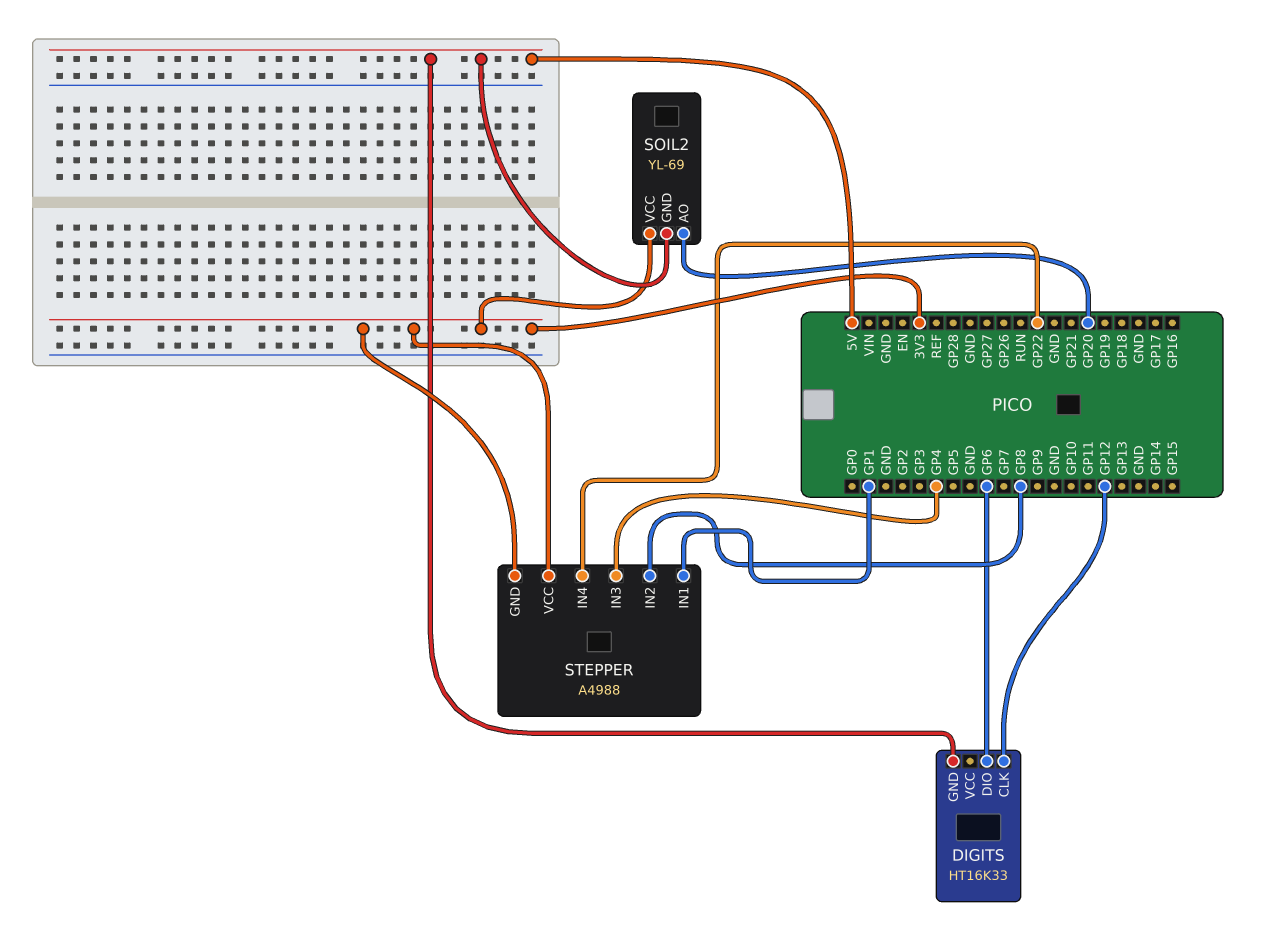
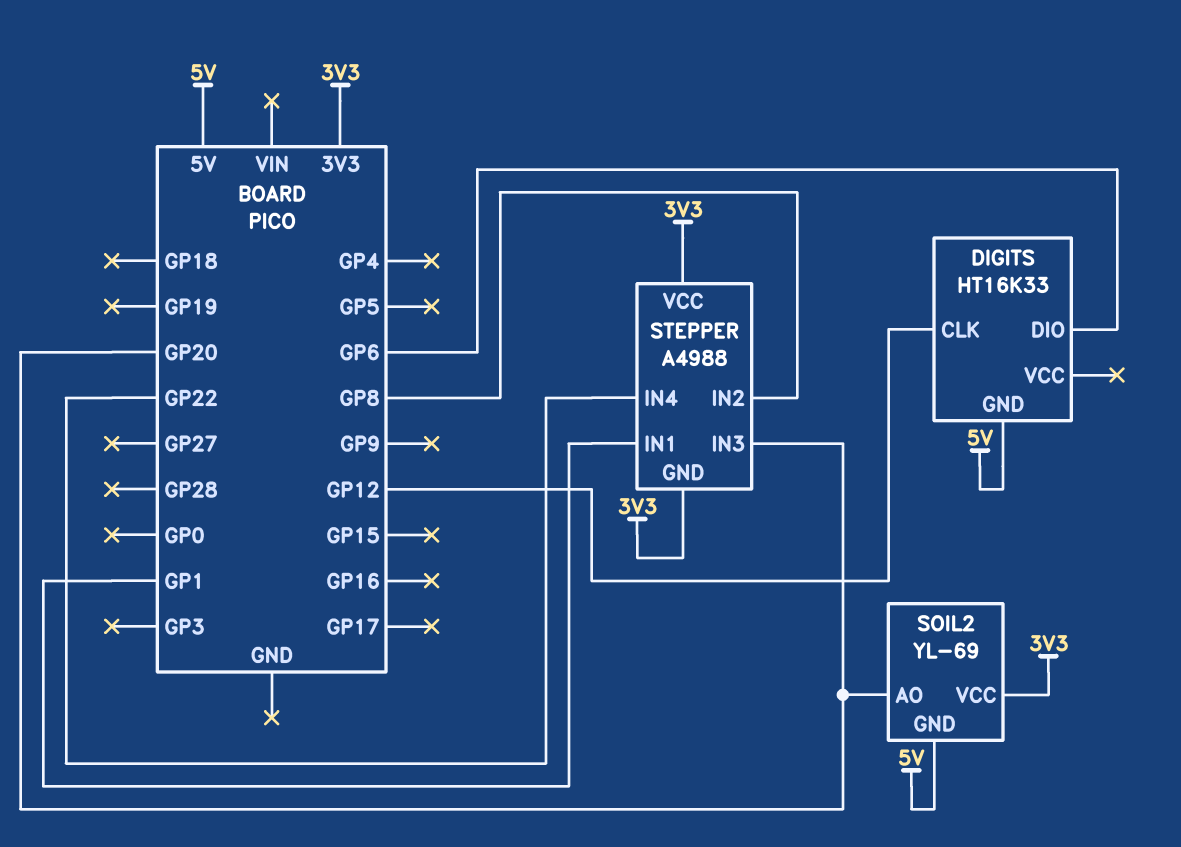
STEPPER pin IN3: GP4 -> GP20

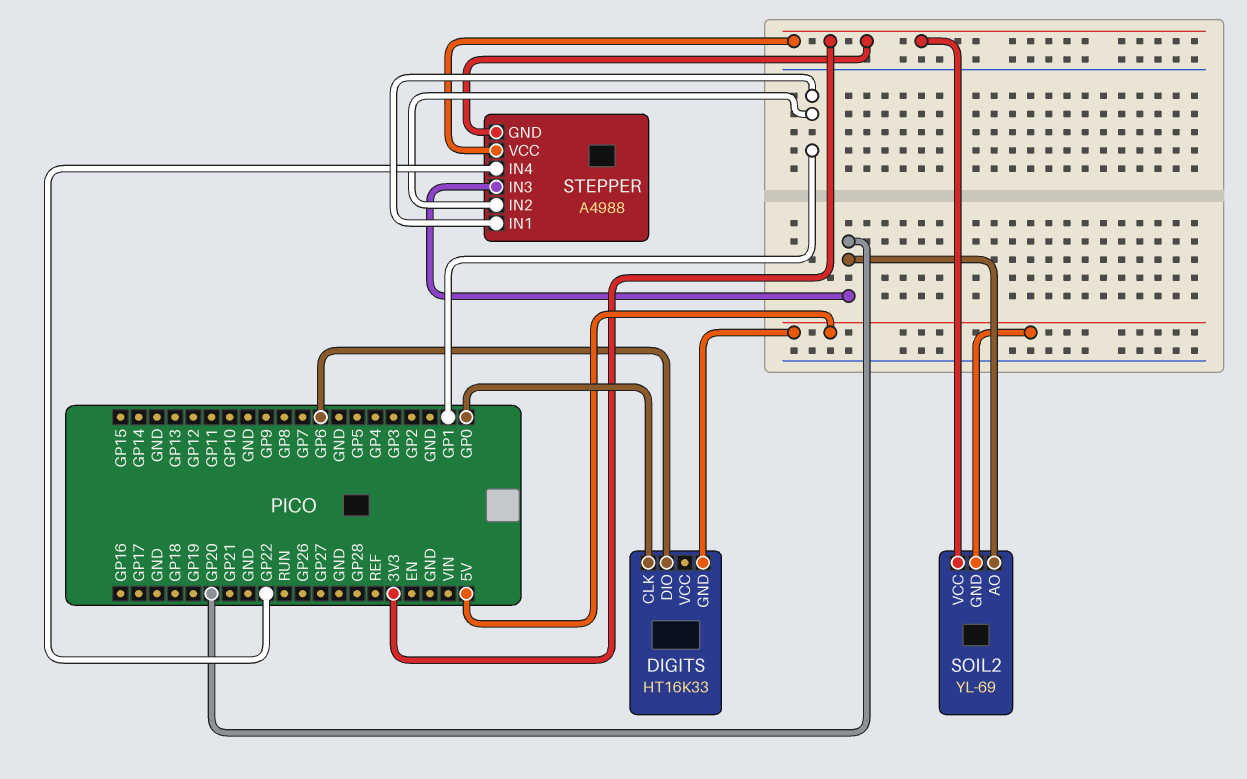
DIGITS pin CLK: GP12 -> GP0
STEPPER pin IN2: GP8 -> GP1

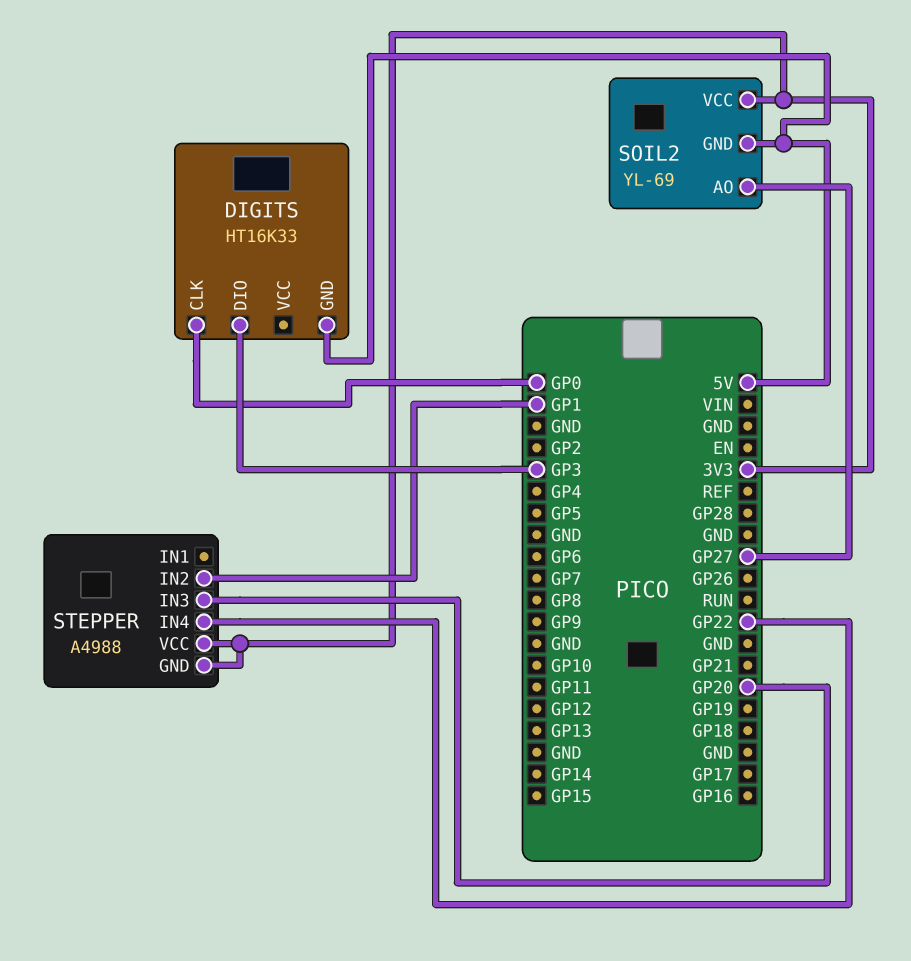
DIGITS pin DIO: GP6 -> GP3
SOIL2 pin AO: GP20 -> GP27
STEPPER pin IN1: GP1 -> none

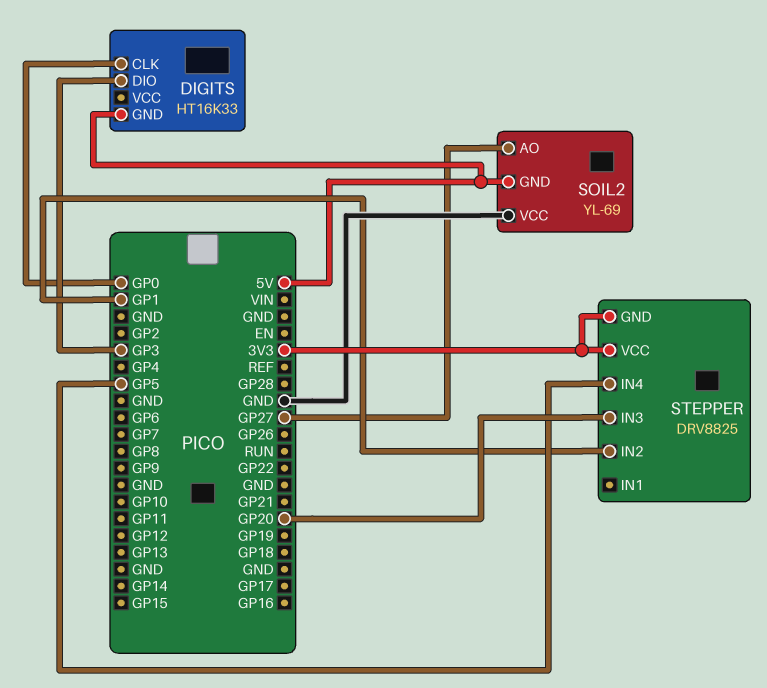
SOIL2 pin VCC: 3V3 -> GND
STEPPER: A4988 -> DRV8825
STEPPER pin IN4: GP22 -> GP5

